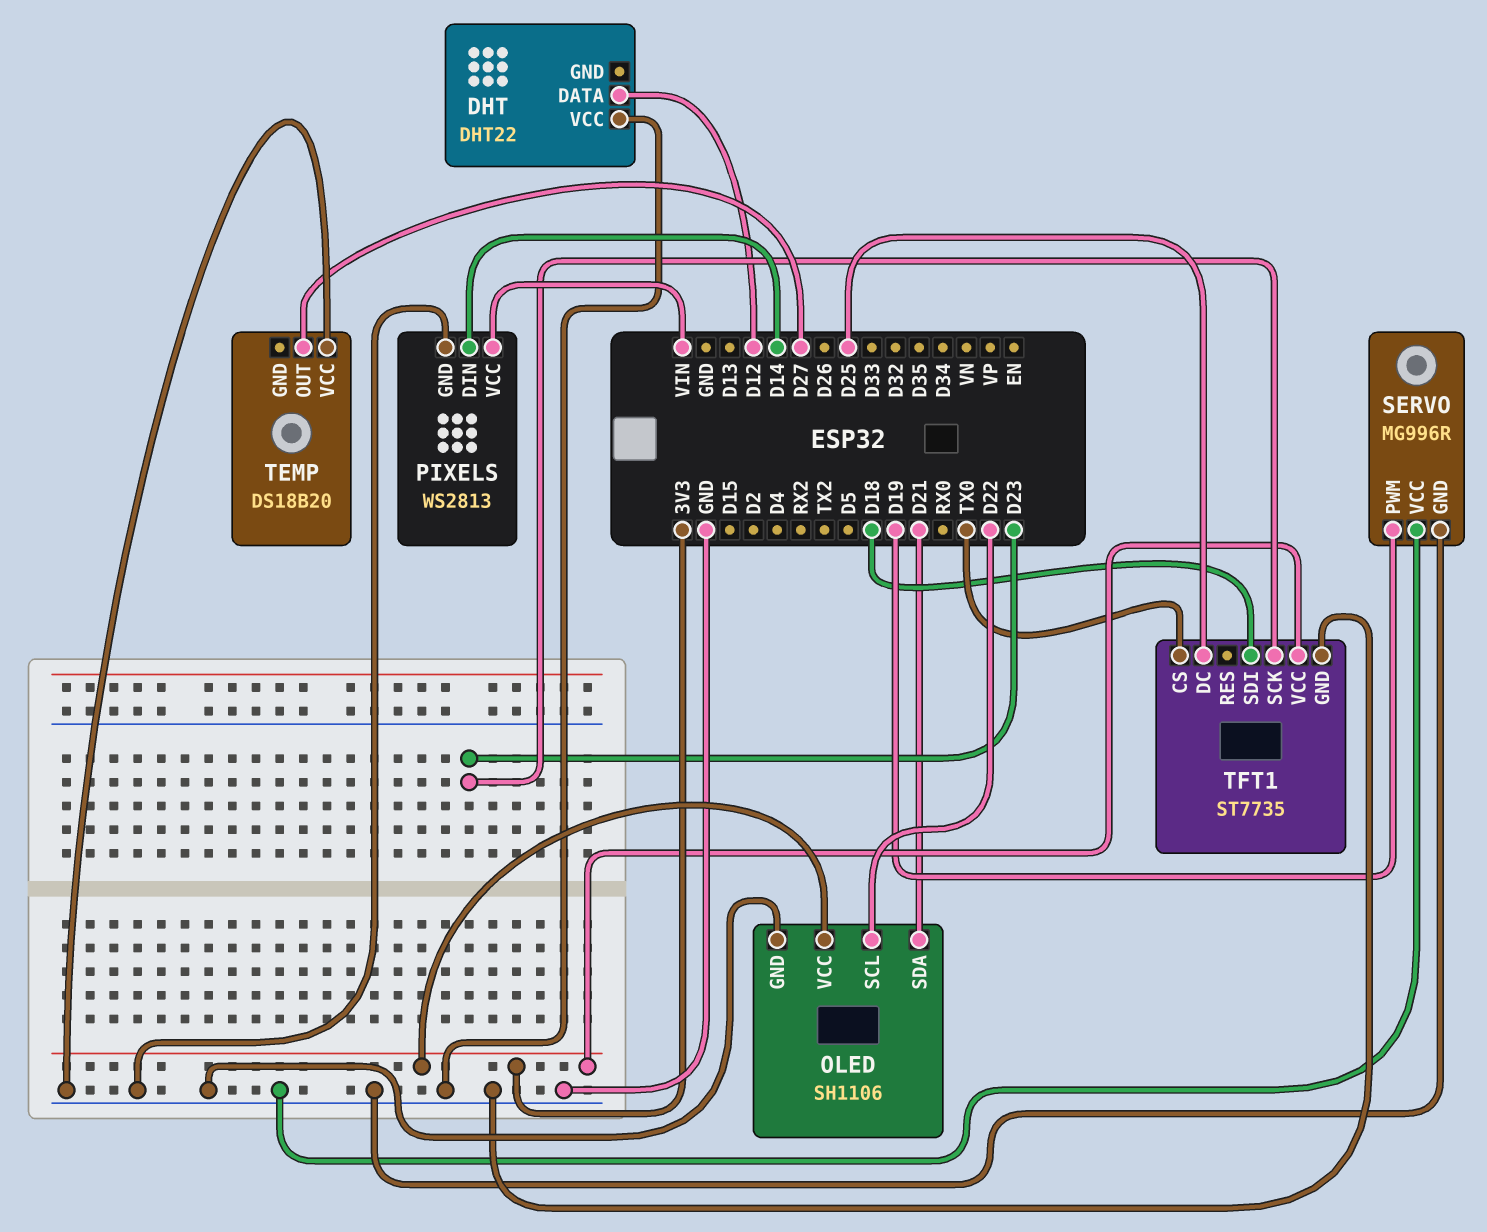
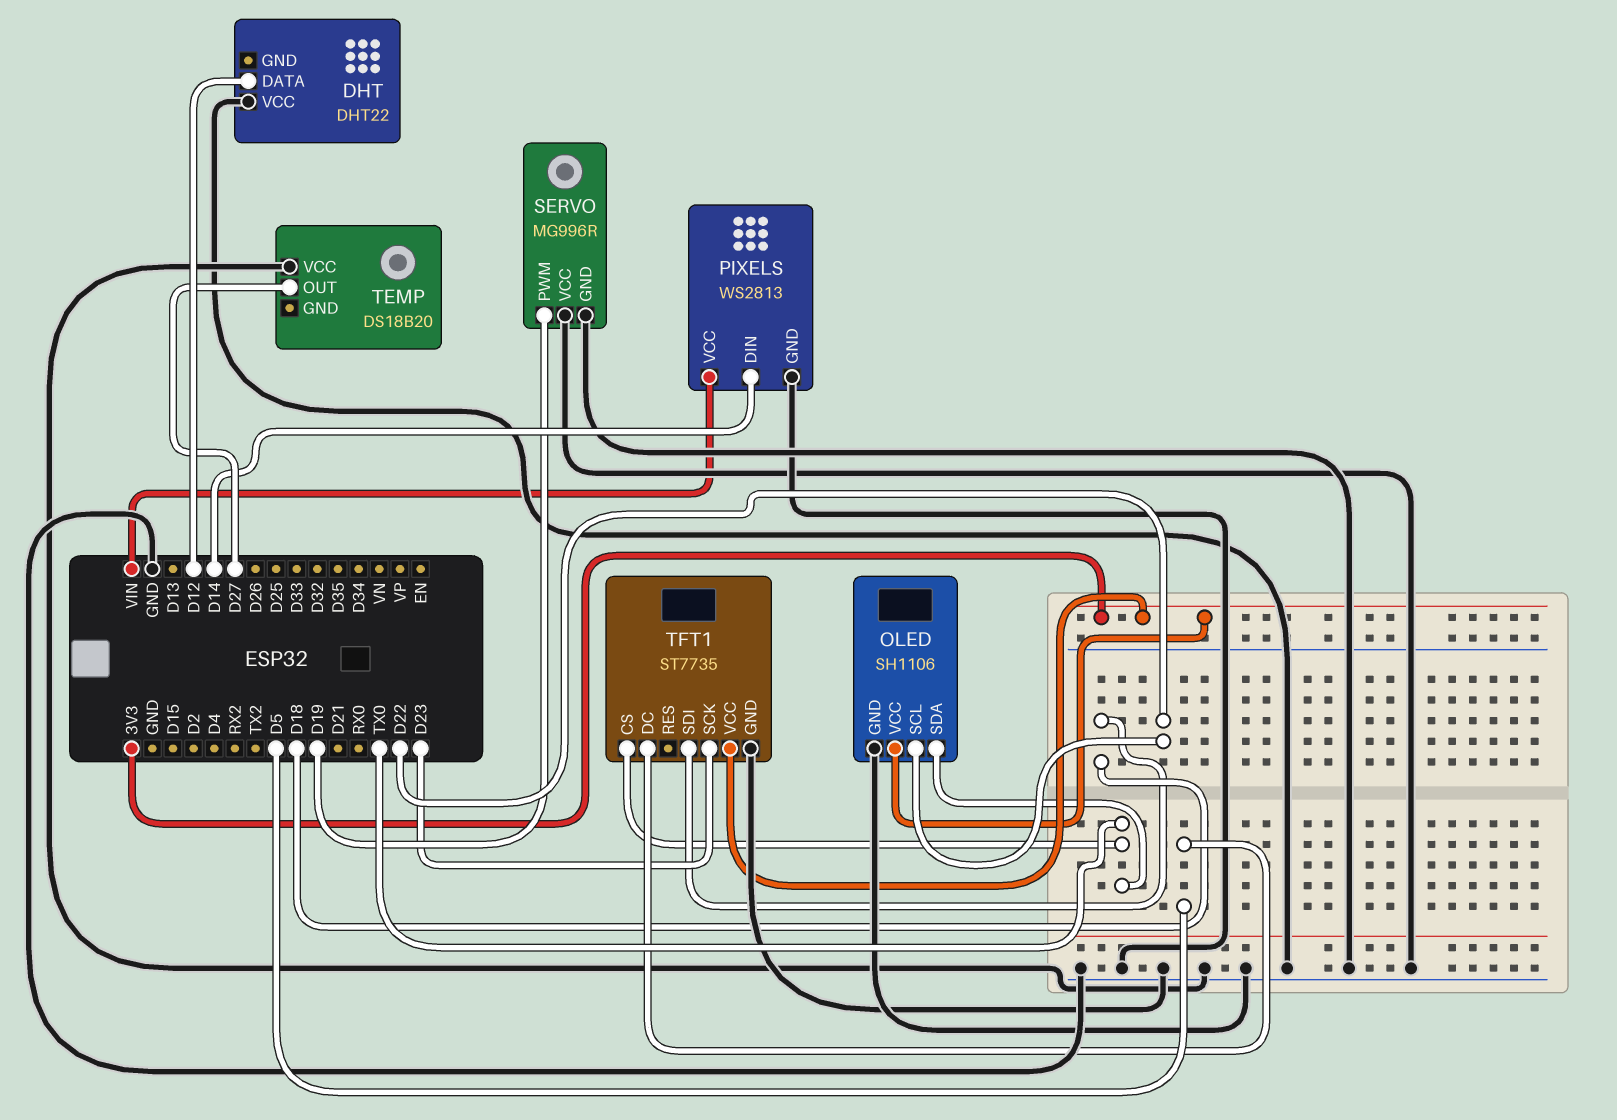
OLED pin SDA: D21 -> TX0
TFT1 pin DC: D25 -> D5

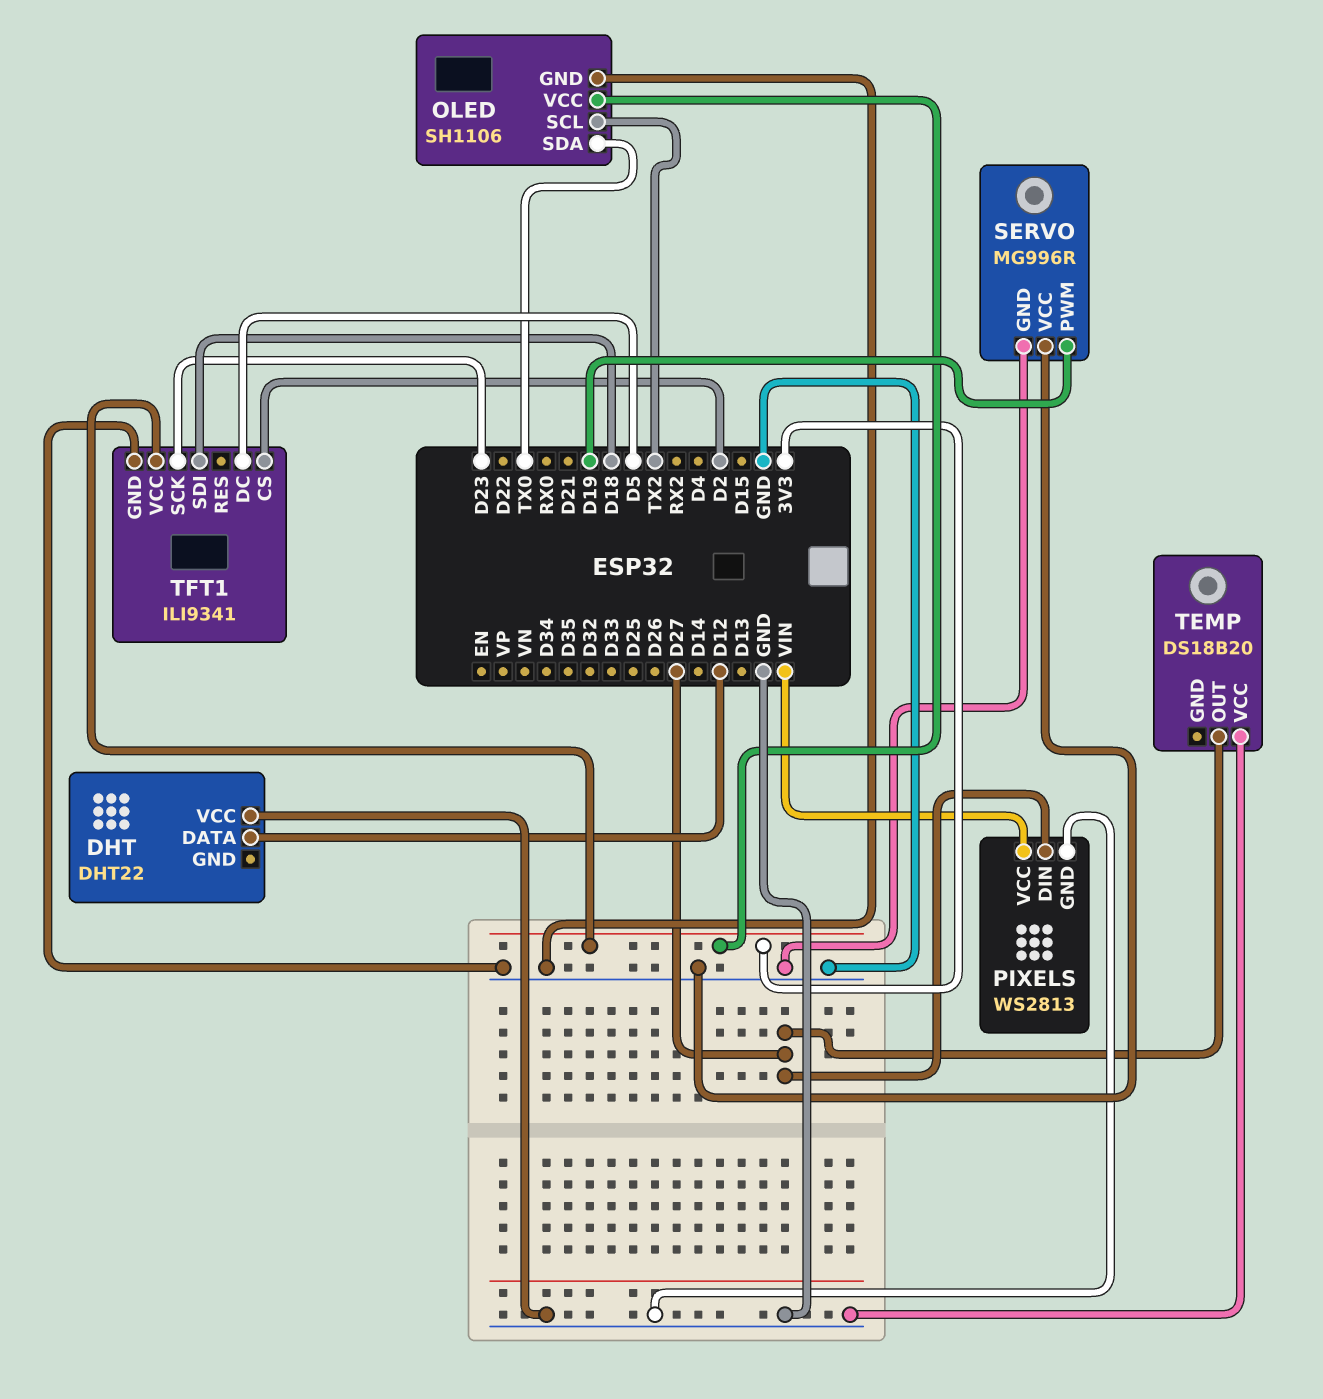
OLED pin SCL: D22 -> TX2
PIXELS pin DIN: D14 -> D27
TFT1: ST7735 -> ILI9341
TFT1 pin CS: TX0 -> D2

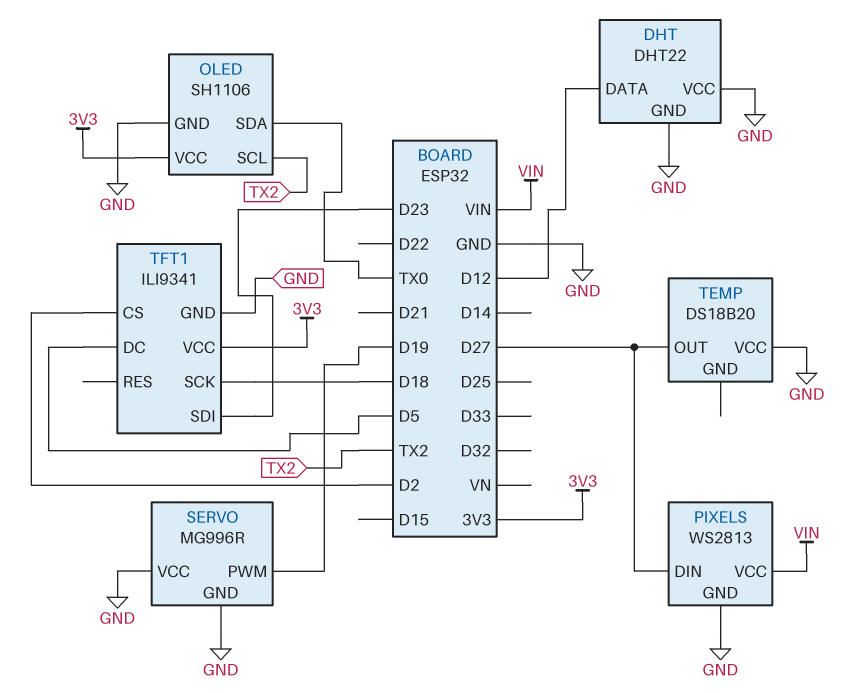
DHT pin GND: none -> GND
TFT1 pin SCK: D23 -> D18
TFT1 pin SDI: D18 -> D23

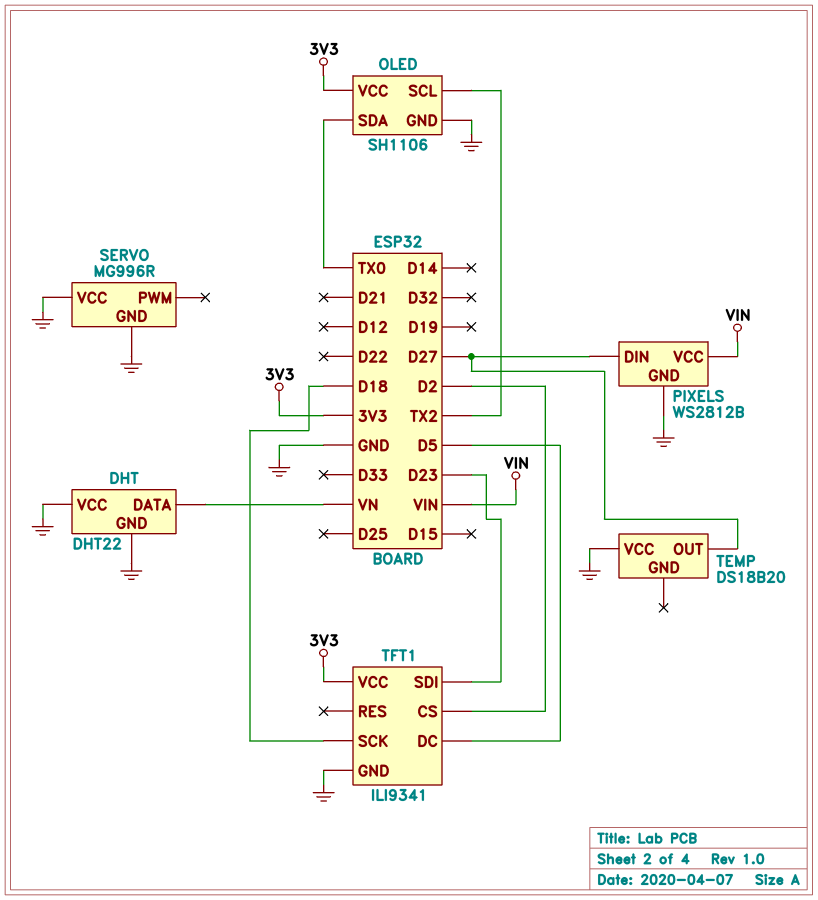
DHT pin DATA: D12 -> VN
PIXELS: WS2813 -> WS2812B
SERVO pin PWM: D19 -> none

